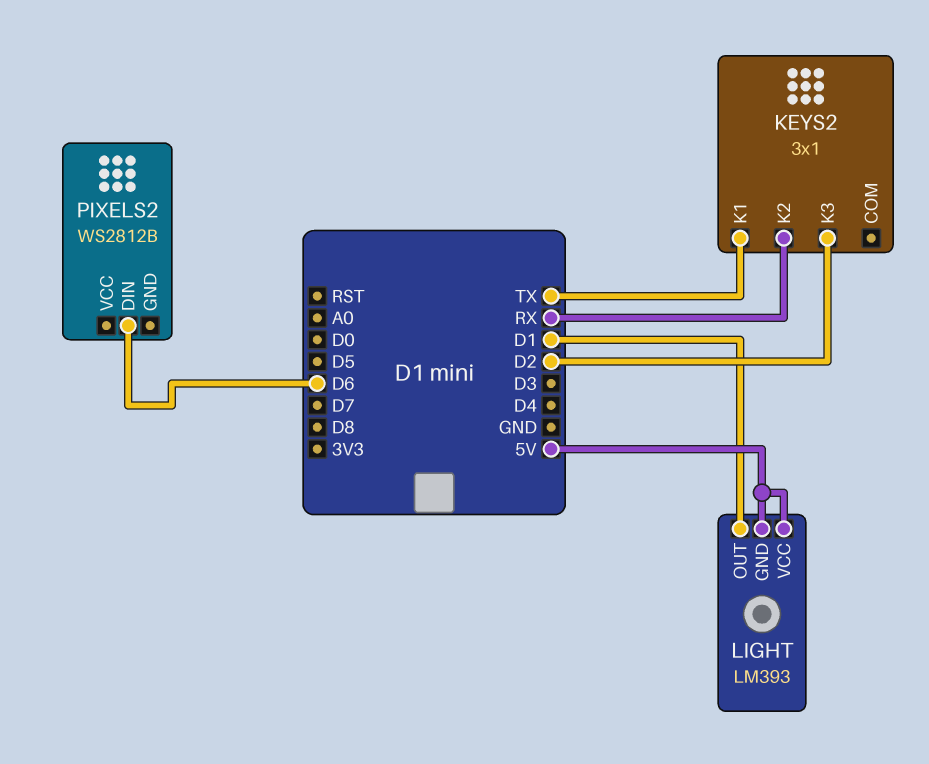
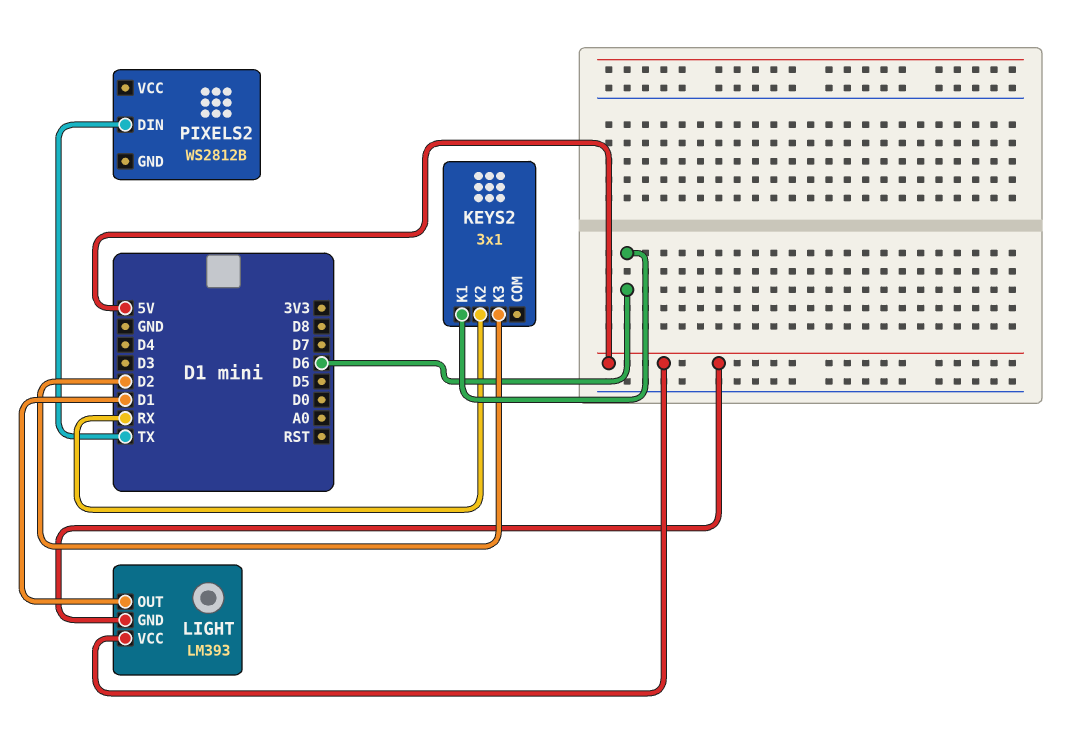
KEYS2 pin K1: TX -> D6
PIXELS2 pin DIN: D6 -> TX

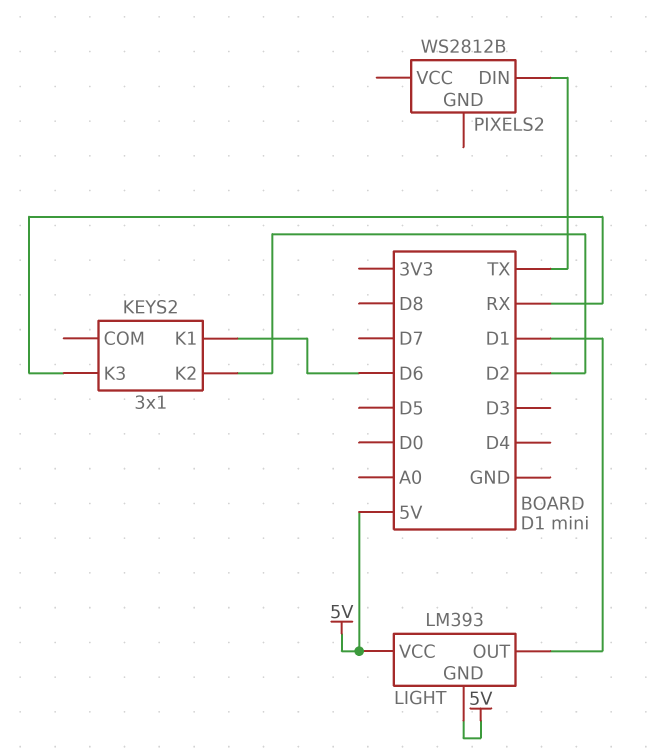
KEYS2 pin K2: RX -> D2
KEYS2 pin K3: D2 -> RX

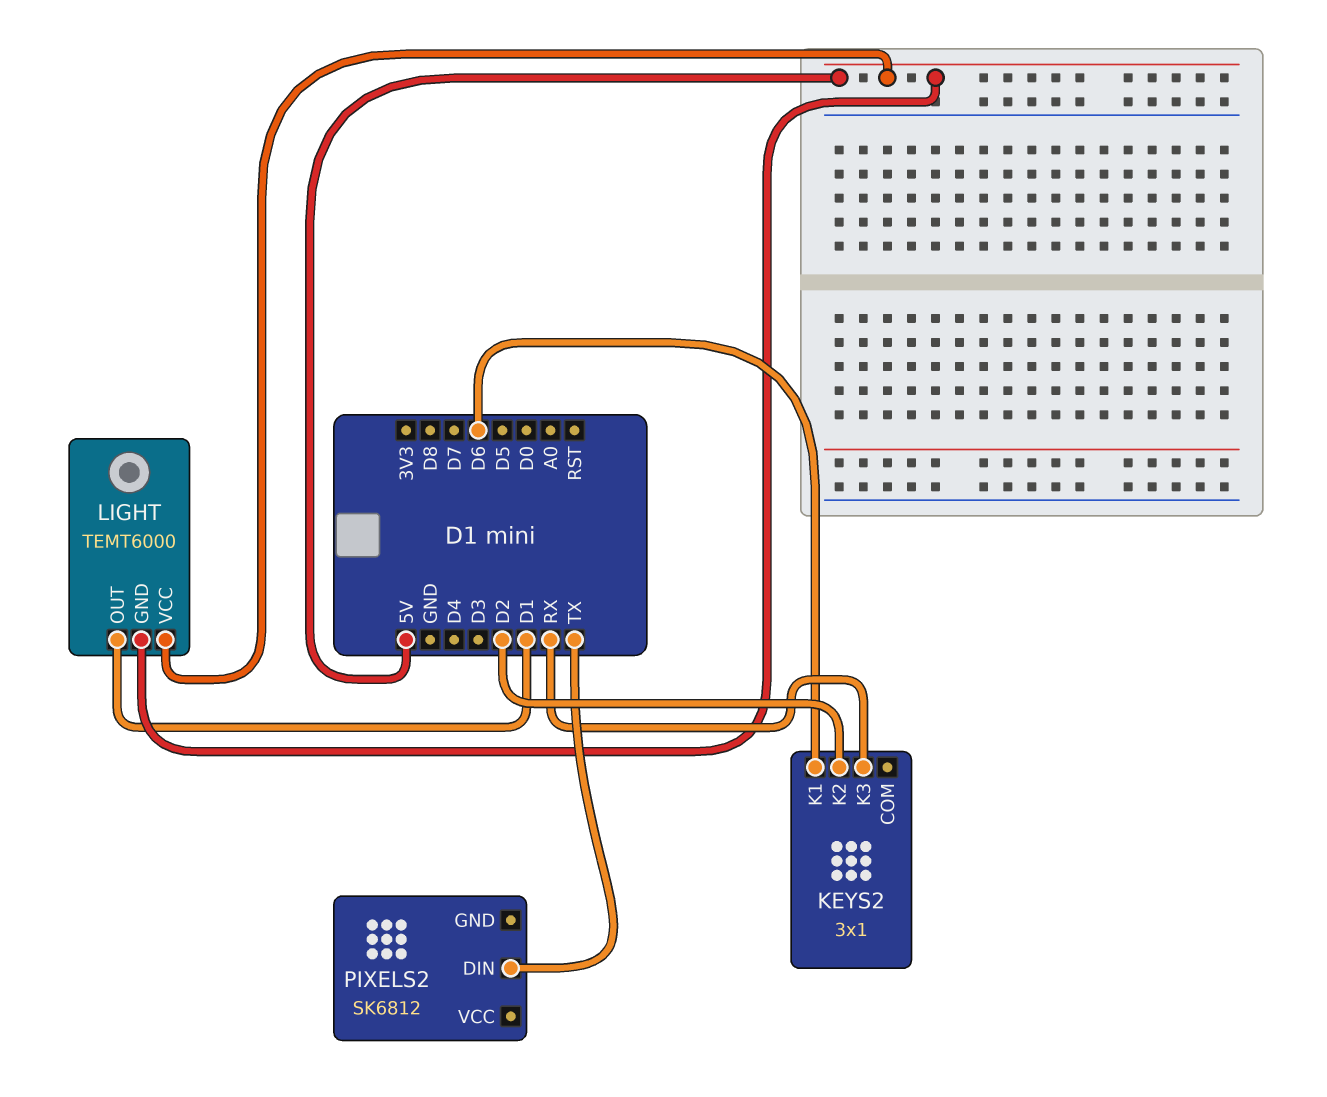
LIGHT: LM393 -> TEMT6000
PIXELS2: WS2812B -> SK6812

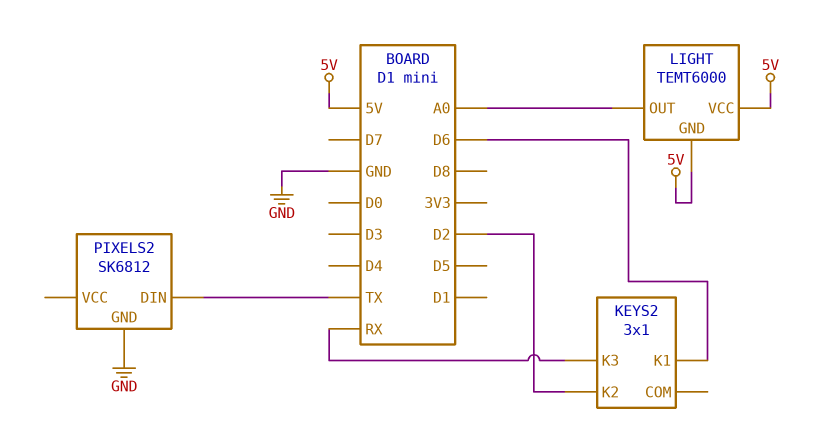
LIGHT pin OUT: D1 -> A0
PIXELS2 pin GND: none -> GND

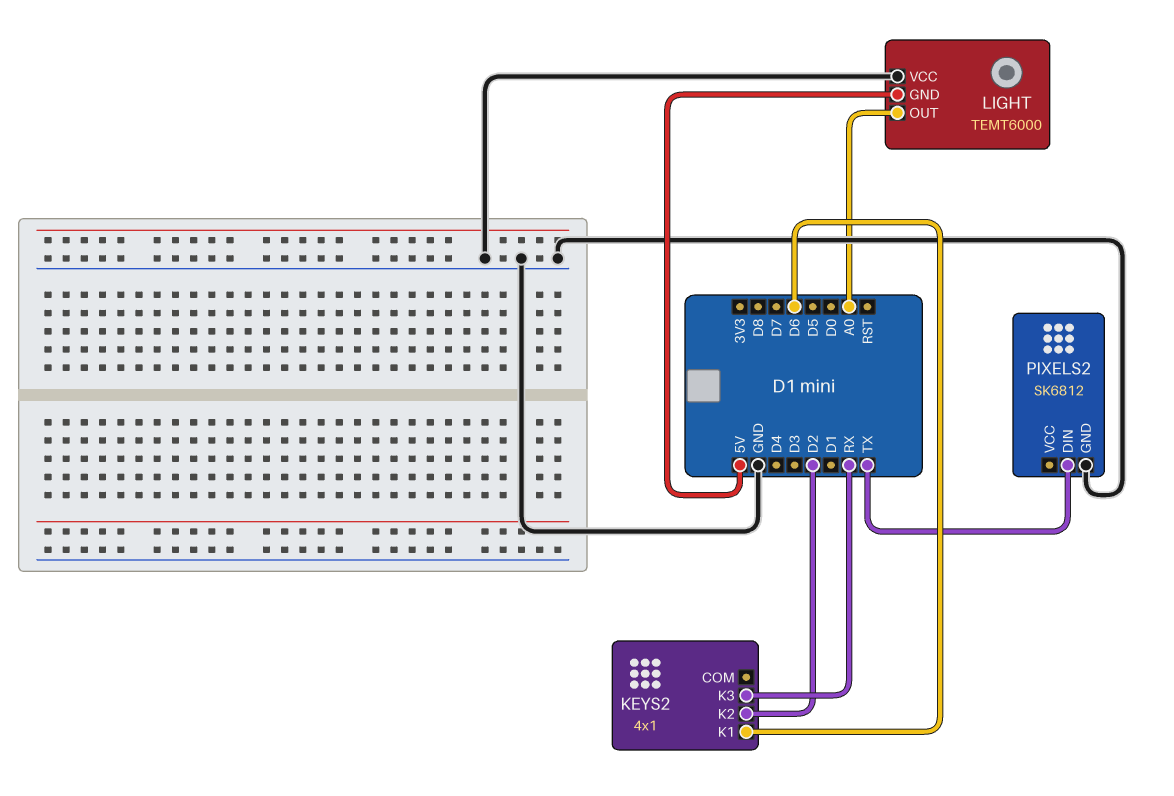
KEYS2: 3x1 -> 4x1
LIGHT pin VCC: 5V -> GND

